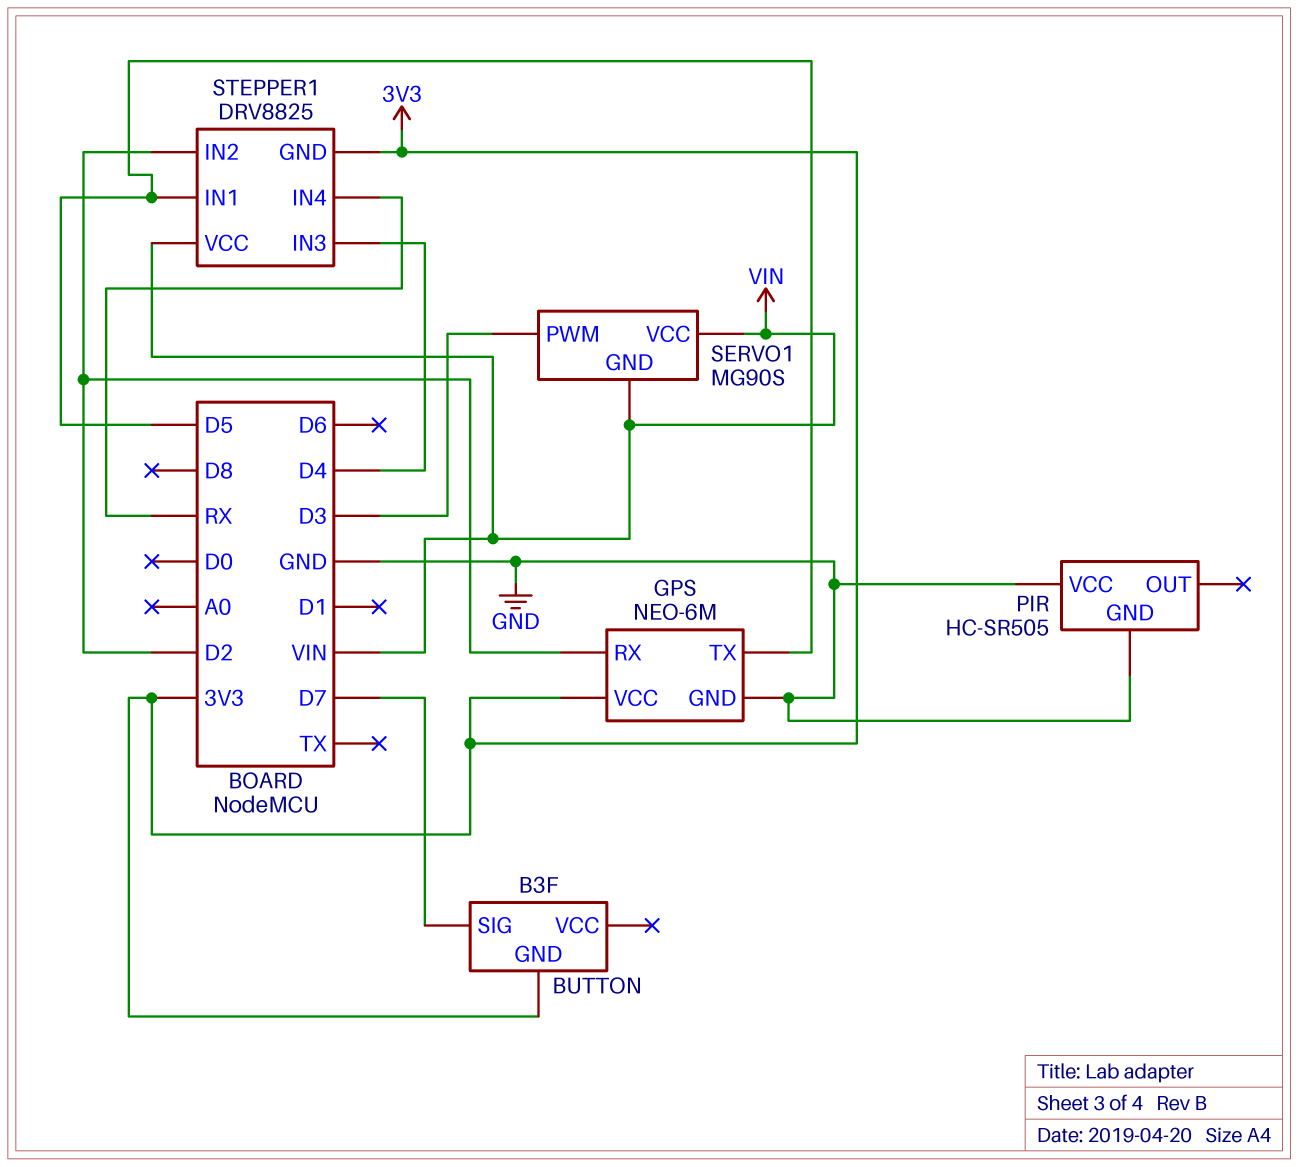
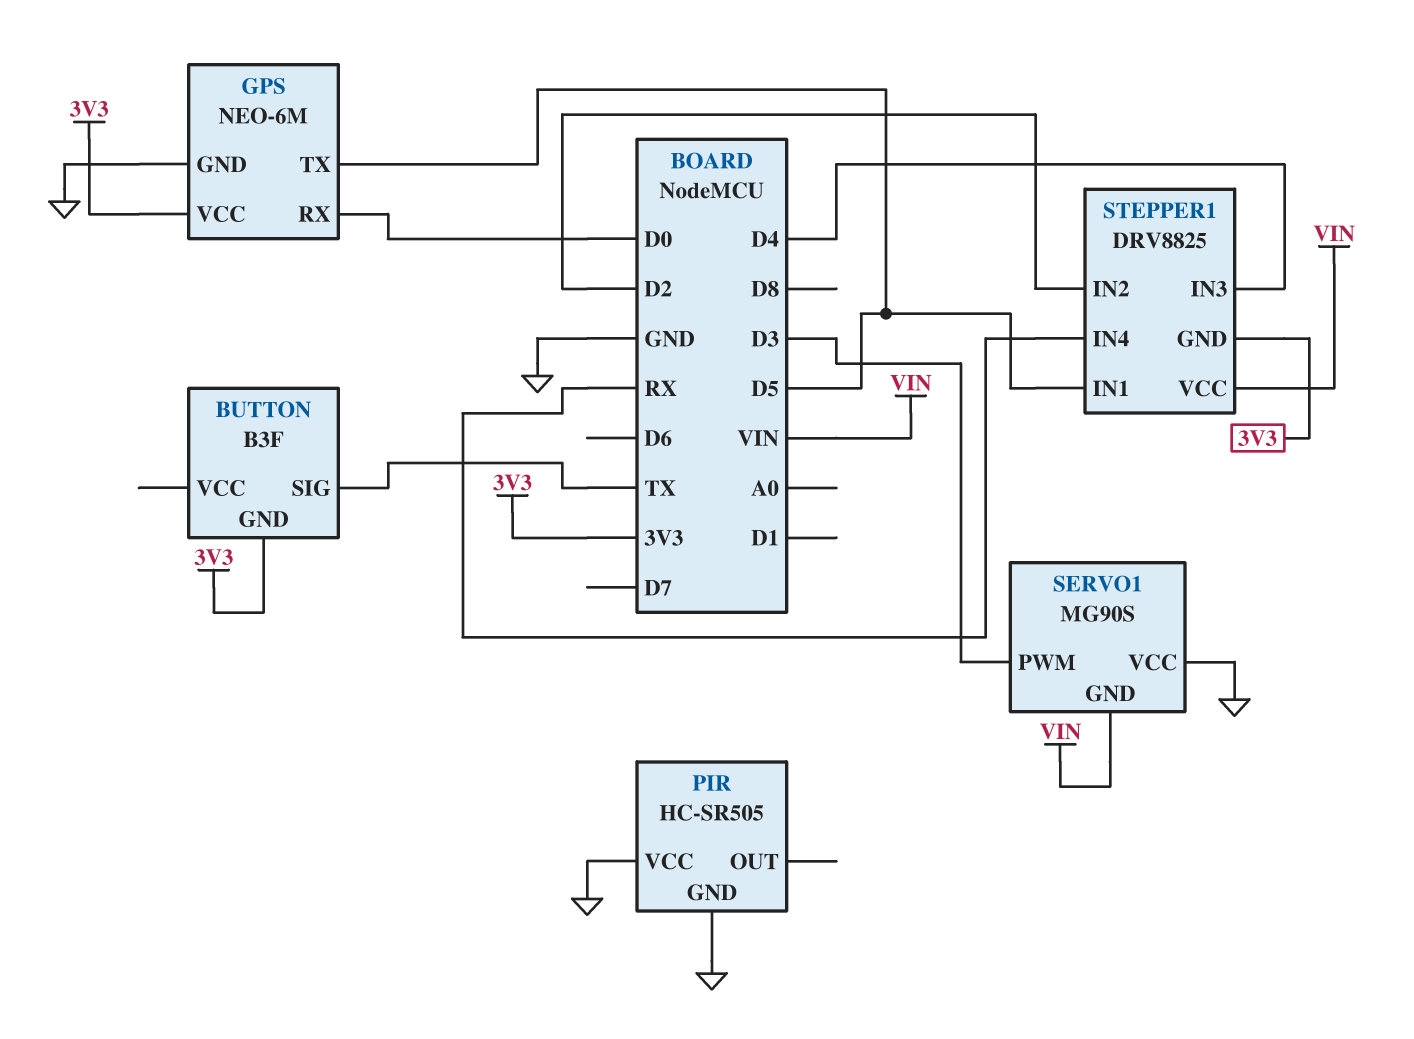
BUTTON pin SIG: D7 -> TX
GPS pin RX: D2 -> D0
SERVO1 pin VCC: VIN -> GND

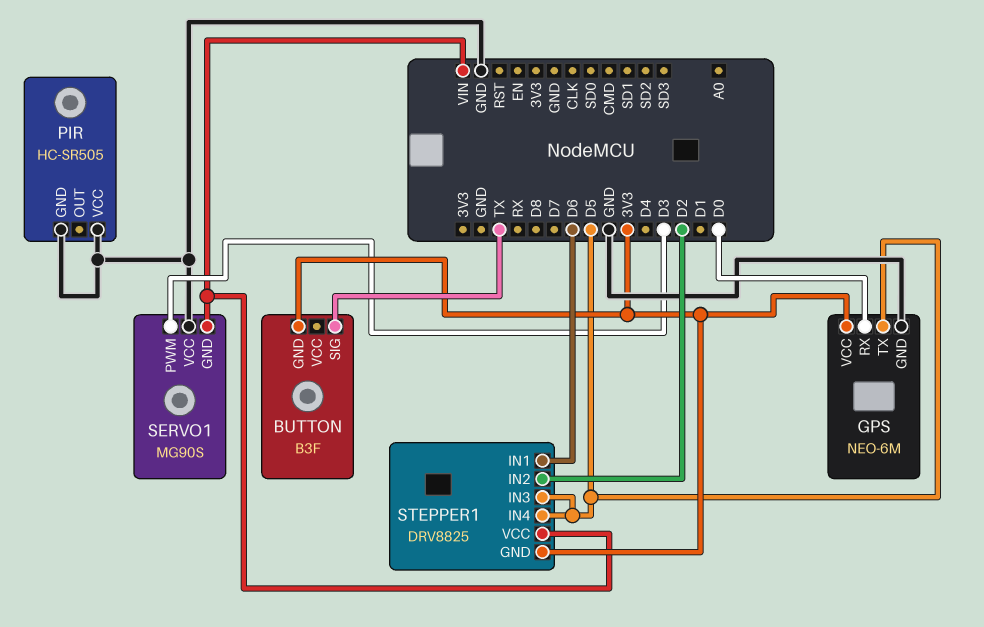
STEPPER1 pin IN1: D5 -> D6
STEPPER1 pin IN3: D4 -> D5
STEPPER1 pin IN4: RX -> D5

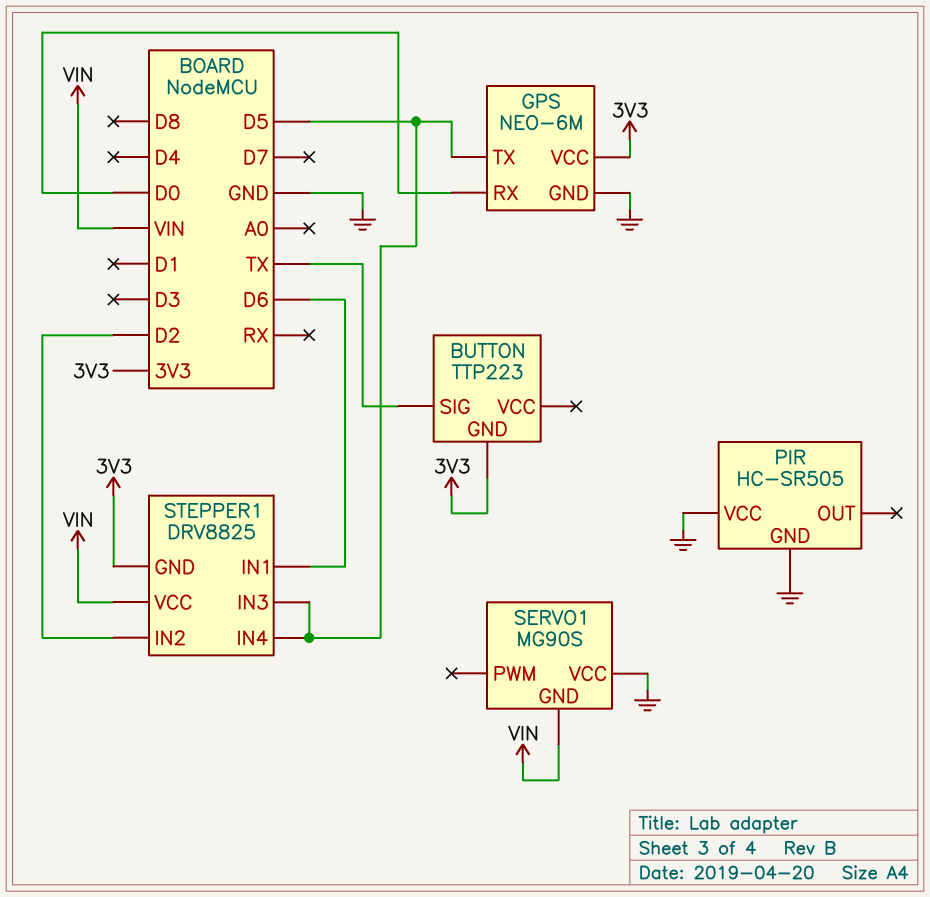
BUTTON: B3F -> TTP223
SERVO1 pin PWM: D3 -> none

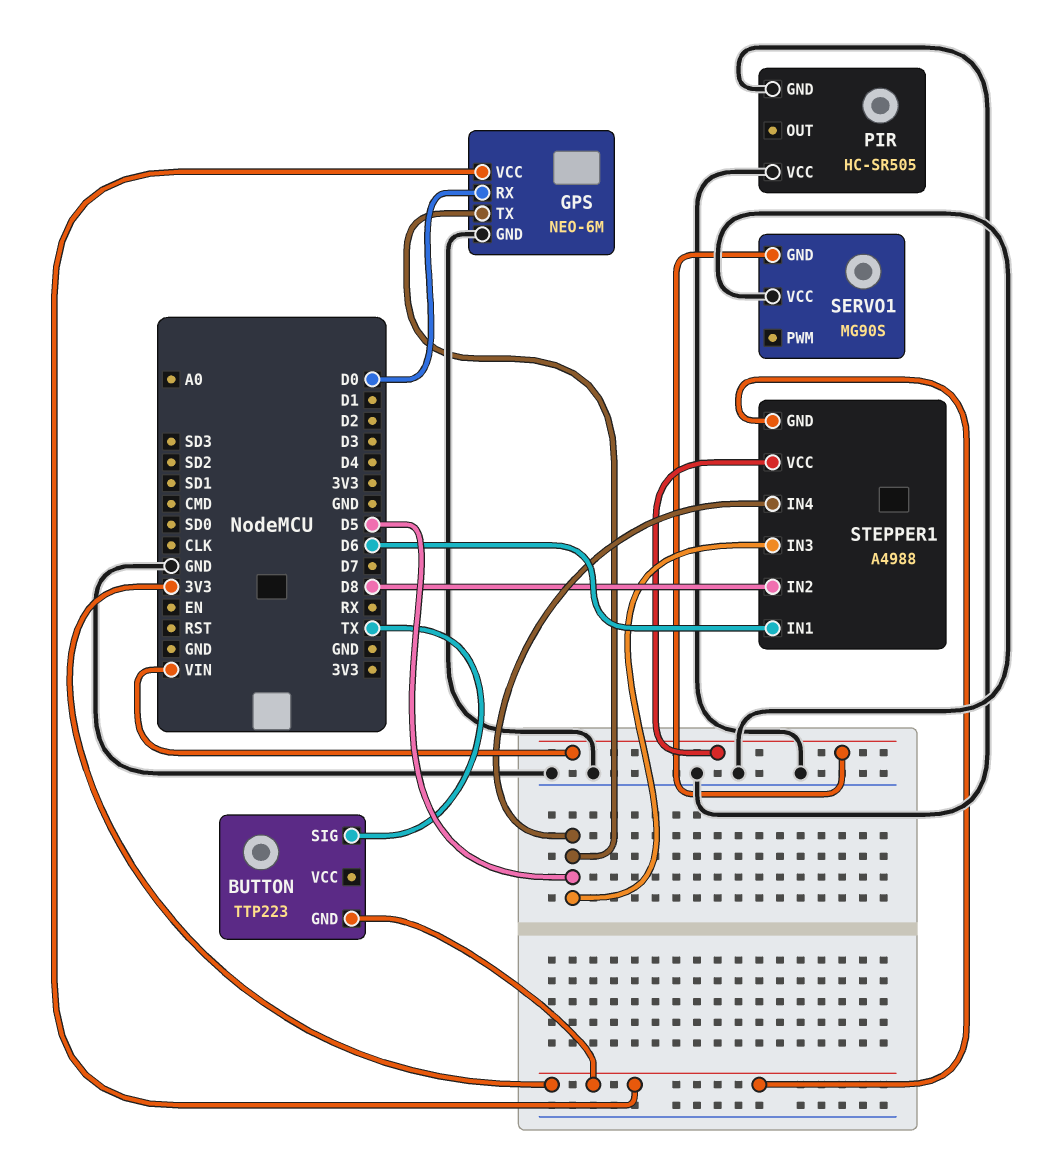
STEPPER1: DRV8825 -> A4988
STEPPER1 pin IN2: D2 -> D8

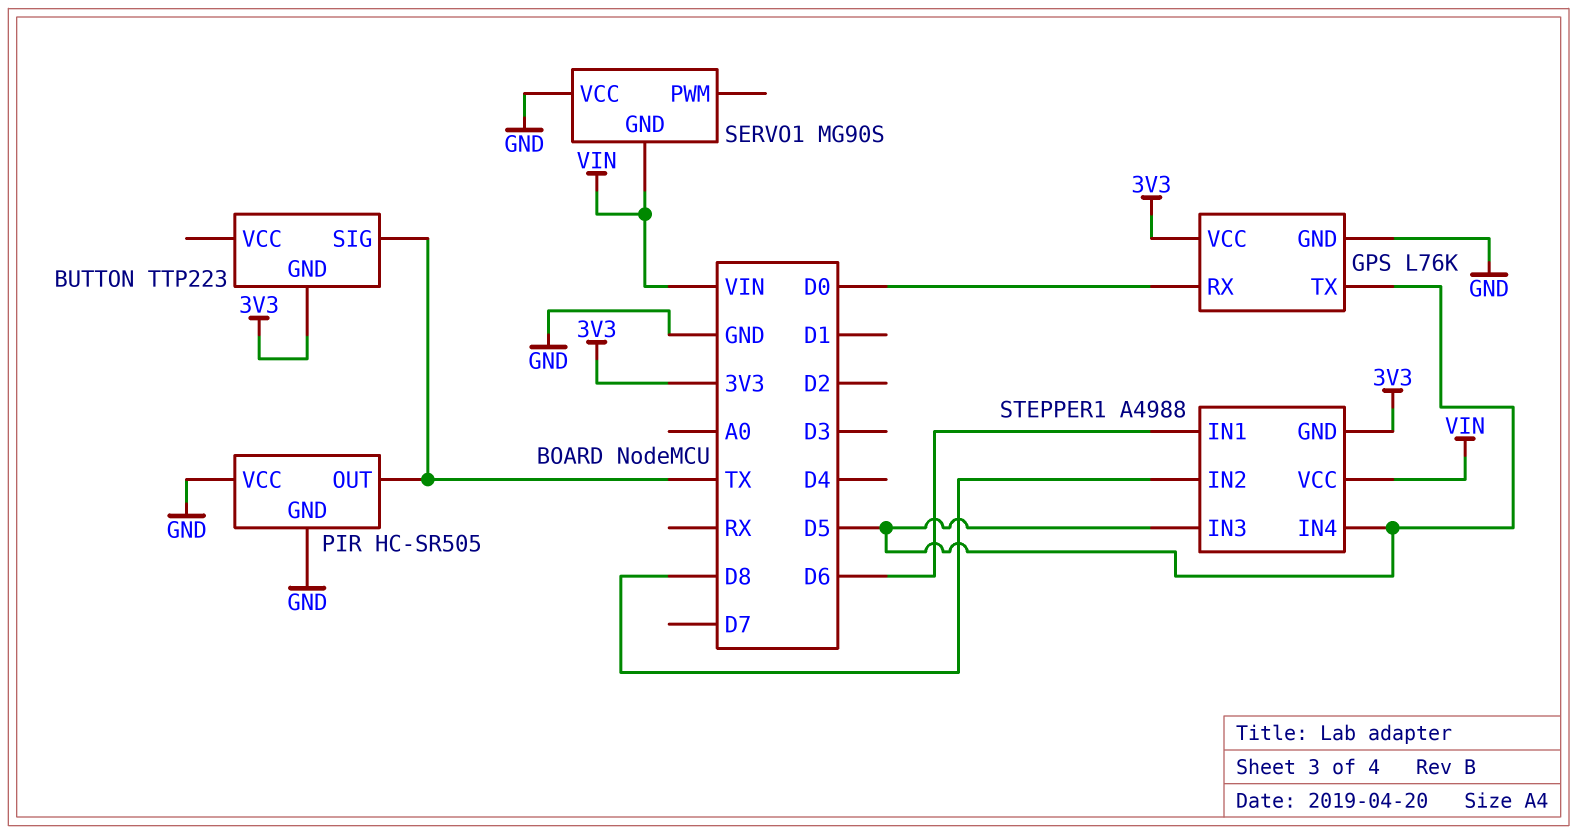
GPS: NEO-6M -> L76K
PIR pin OUT: none -> TX

